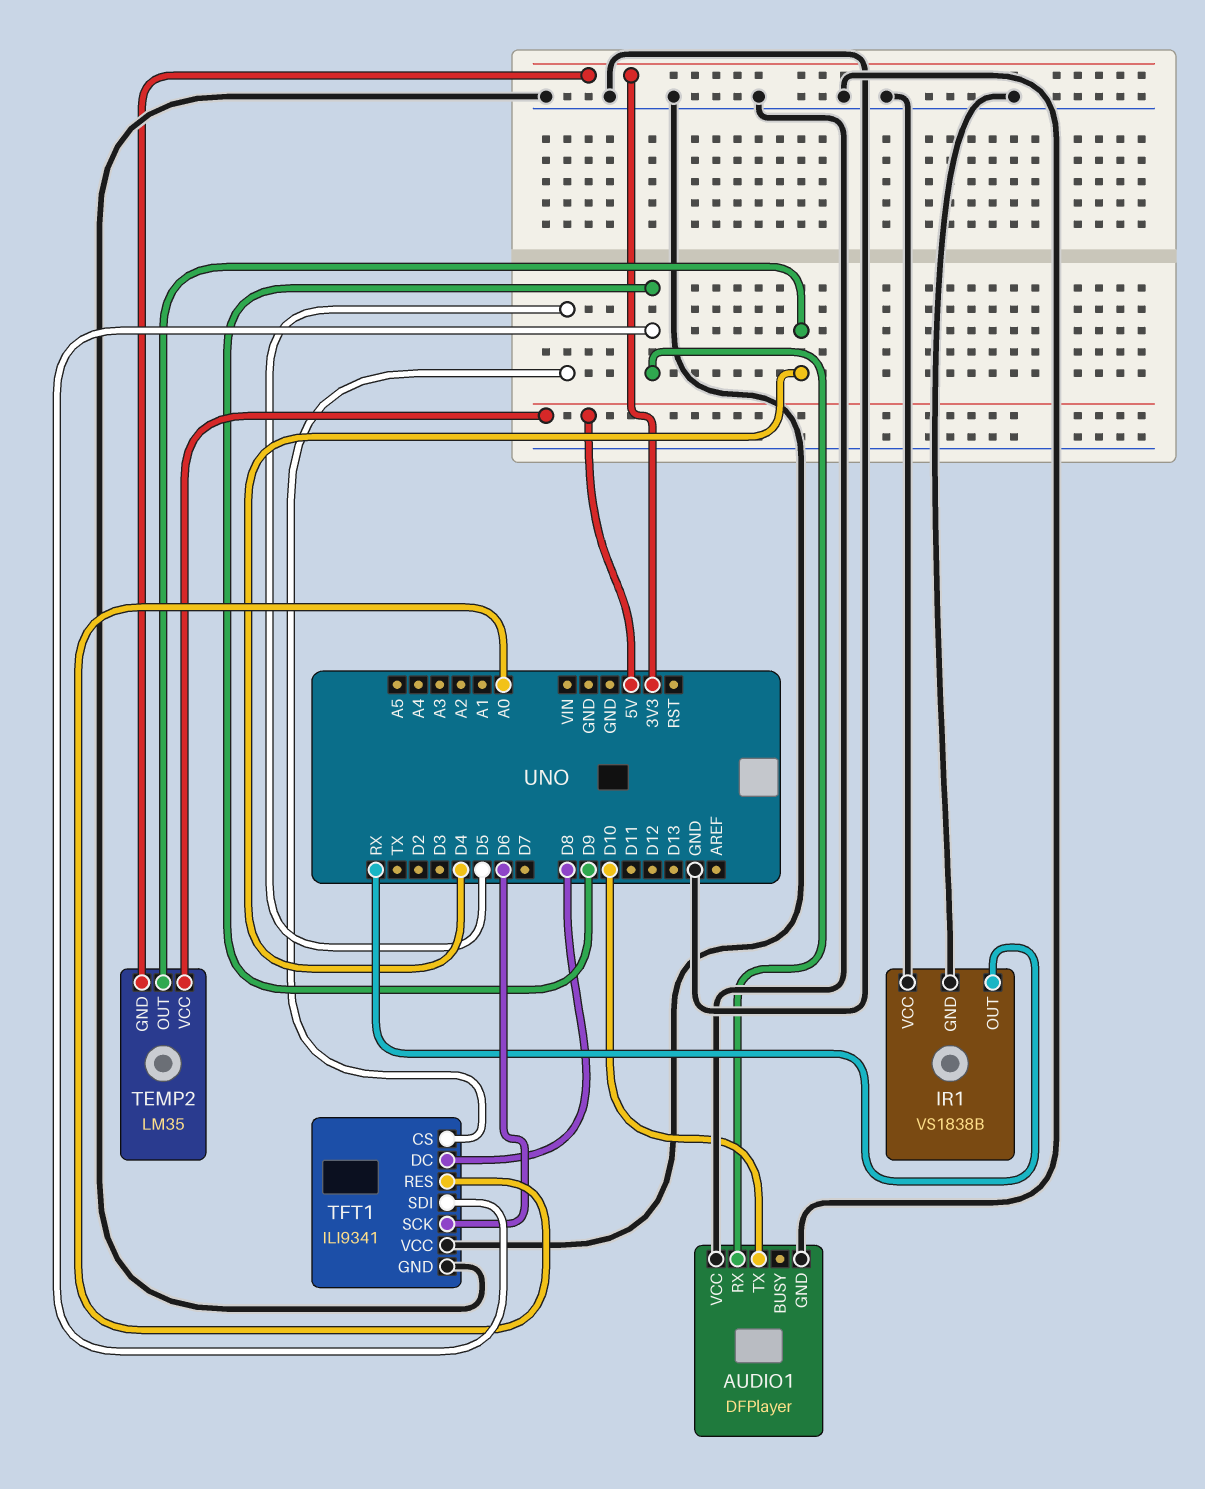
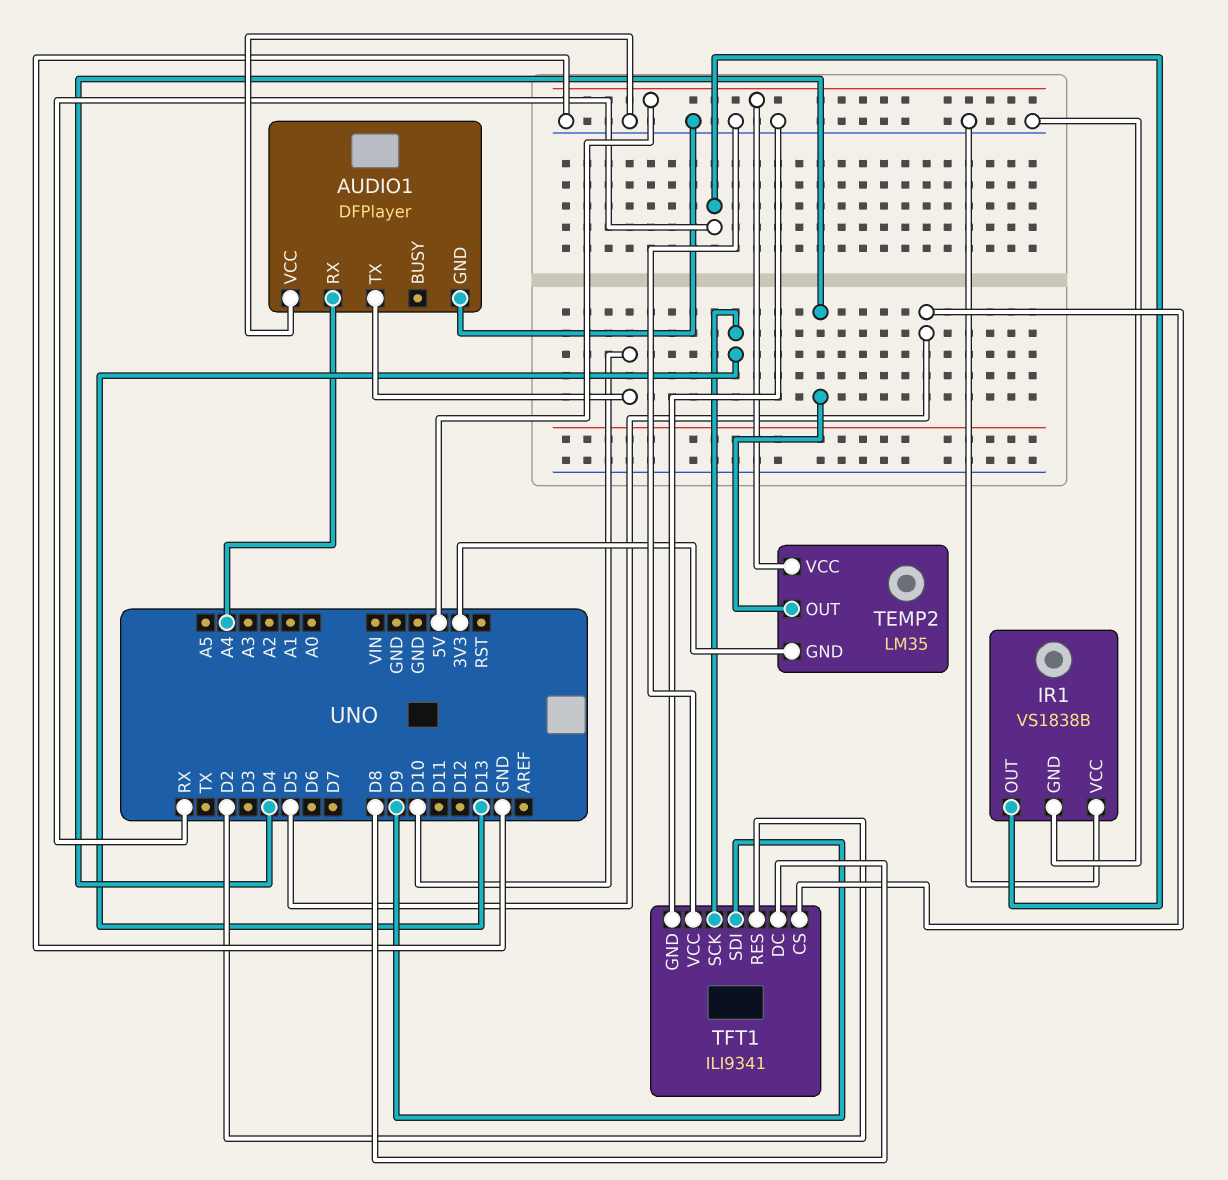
AUDIO1 pin RX: D9 -> A4
TFT1 pin RES: A0 -> D2
TFT1 pin SCK: D6 -> D13

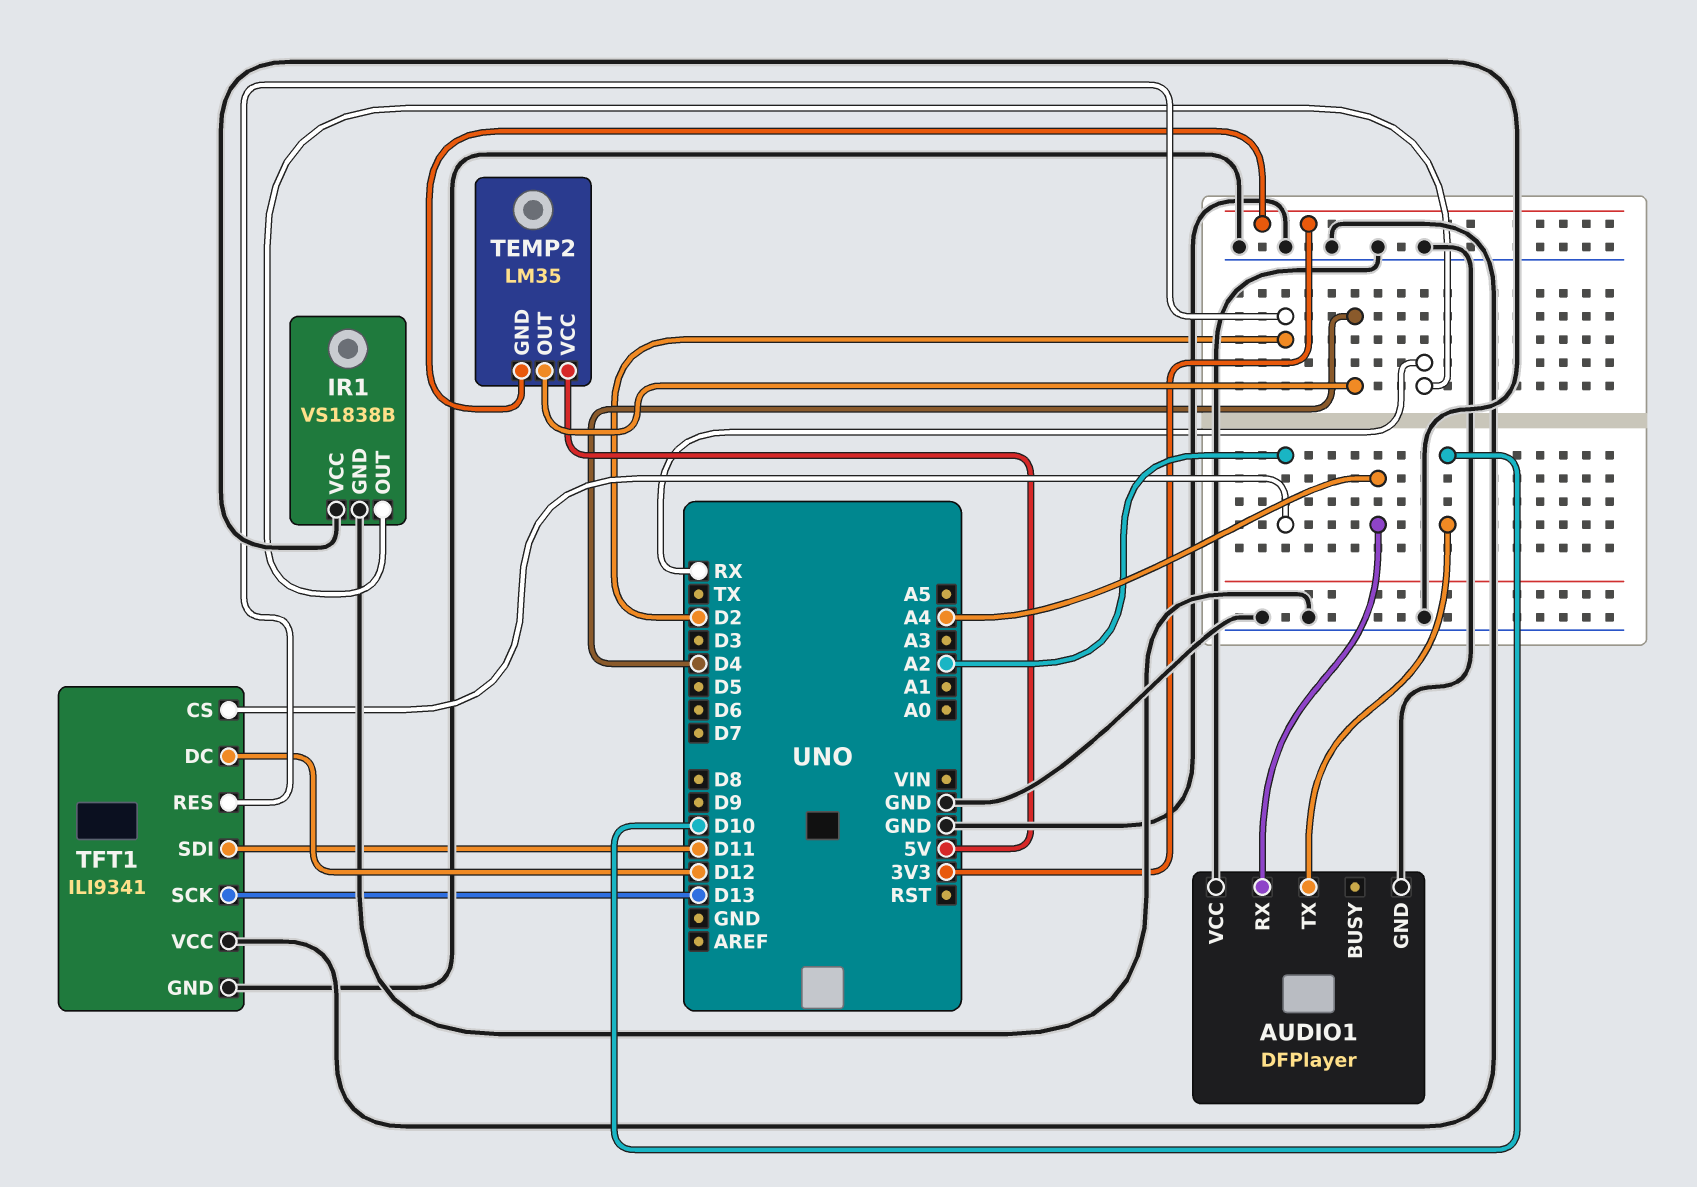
TFT1 pin CS: D5 -> A2
TFT1 pin DC: D8 -> D12
TFT1 pin SDI: D9 -> D11

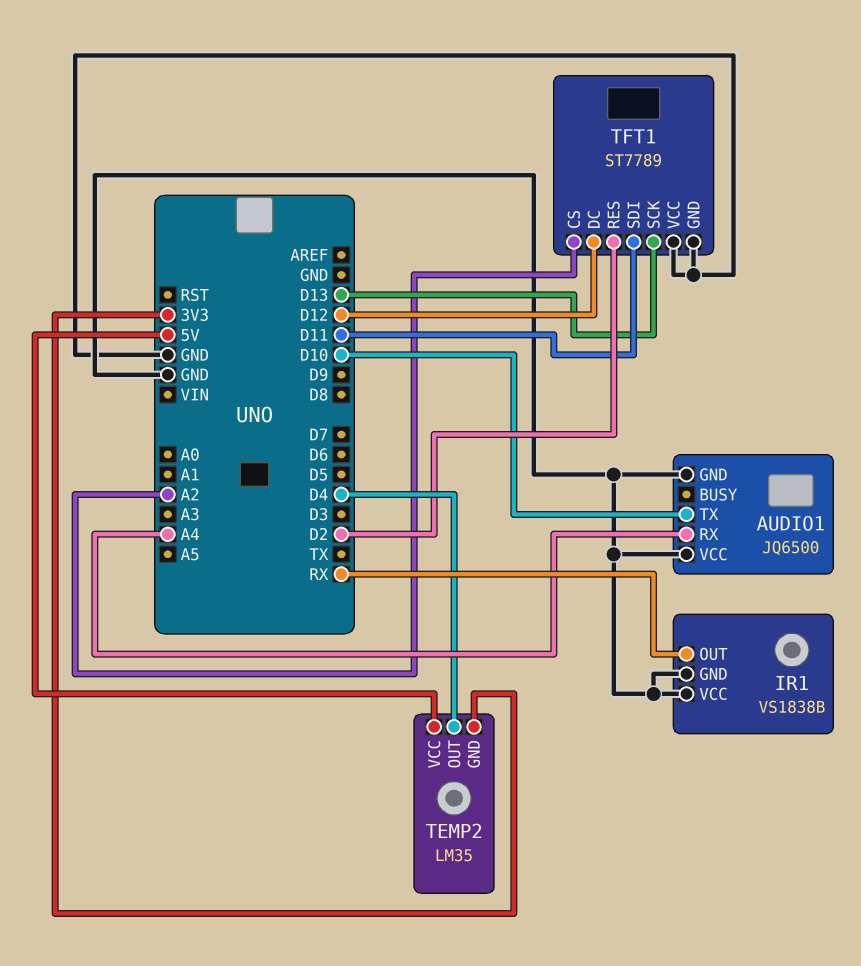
AUDIO1: DFPlayer -> JQ6500
TFT1: ILI9341 -> ST7789

